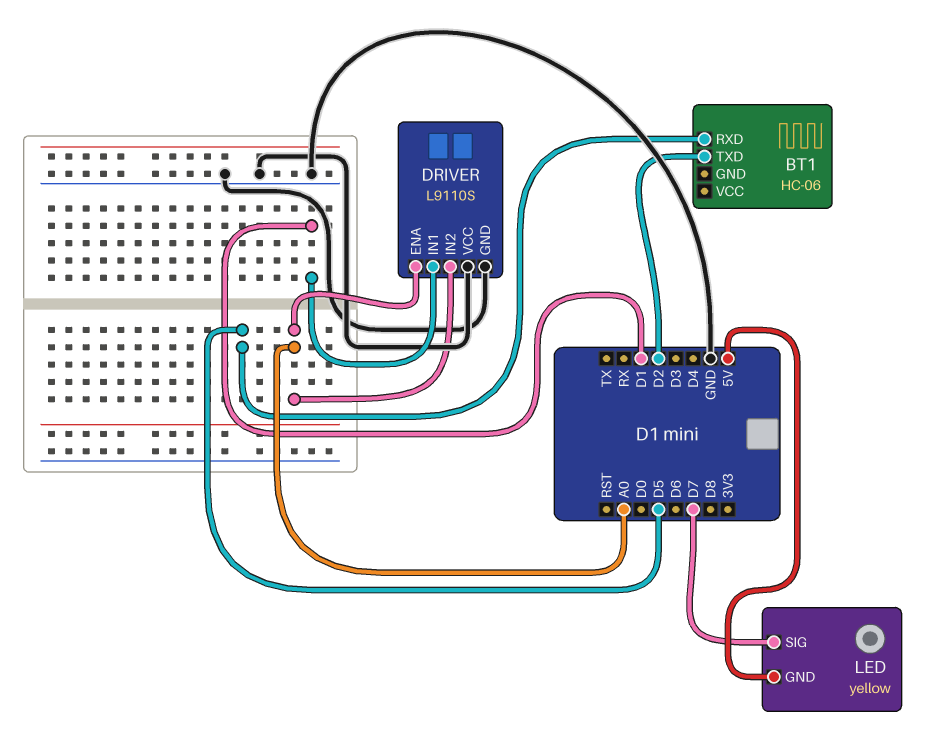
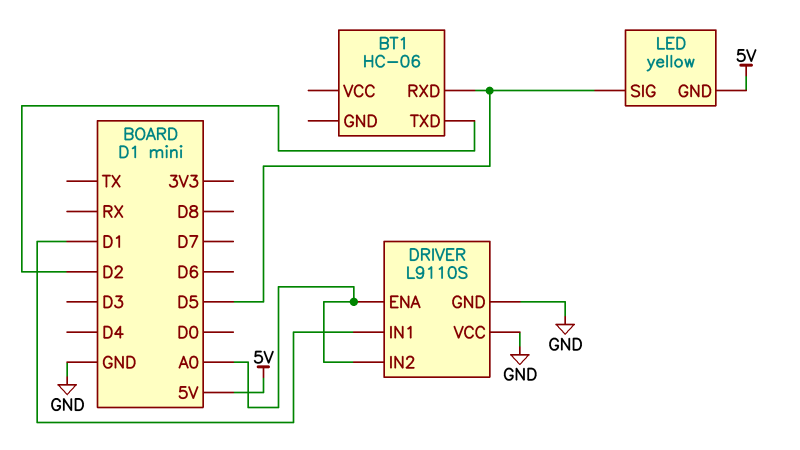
LED pin SIG: D7 -> D5

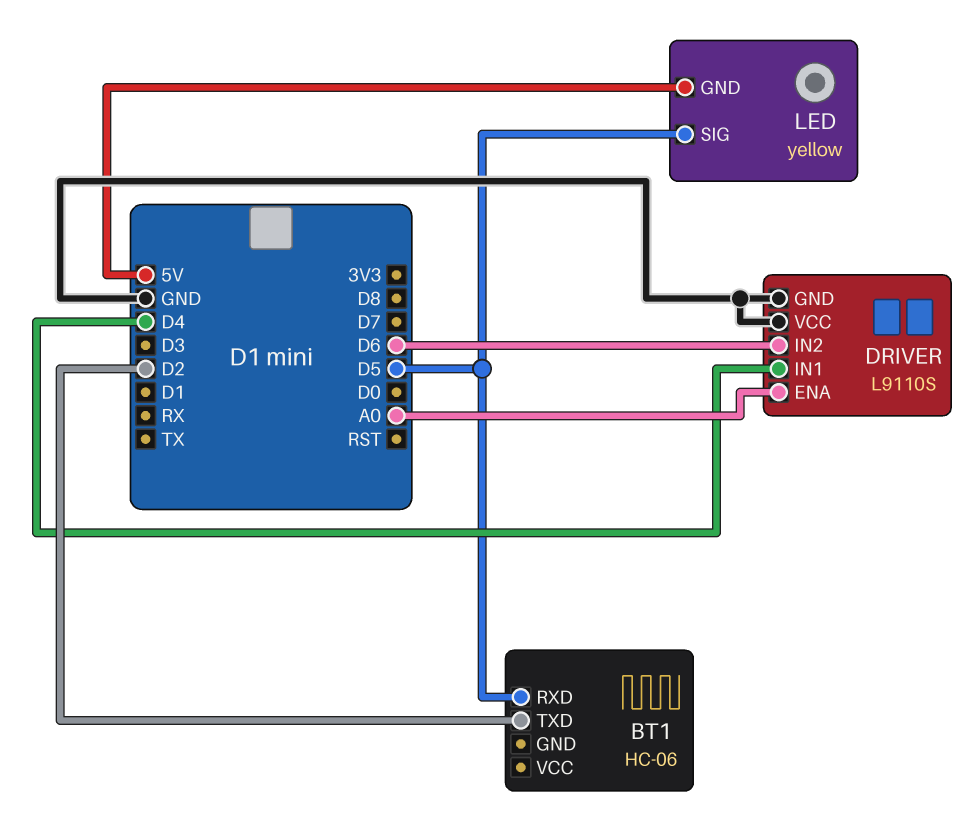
DRIVER pin IN1: D1 -> D4
DRIVER pin IN2: A0 -> D6

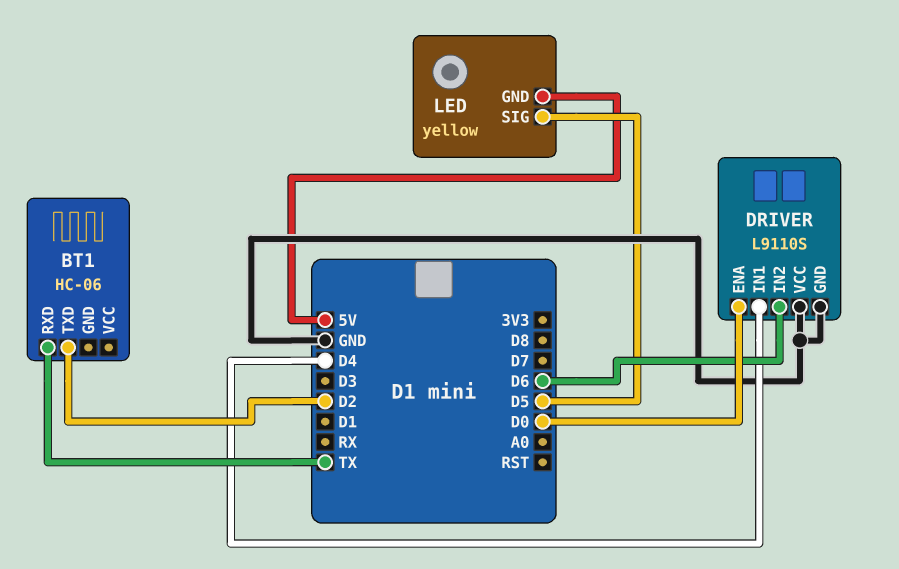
BT1 pin RXD: D5 -> TX
DRIVER pin ENA: A0 -> D0

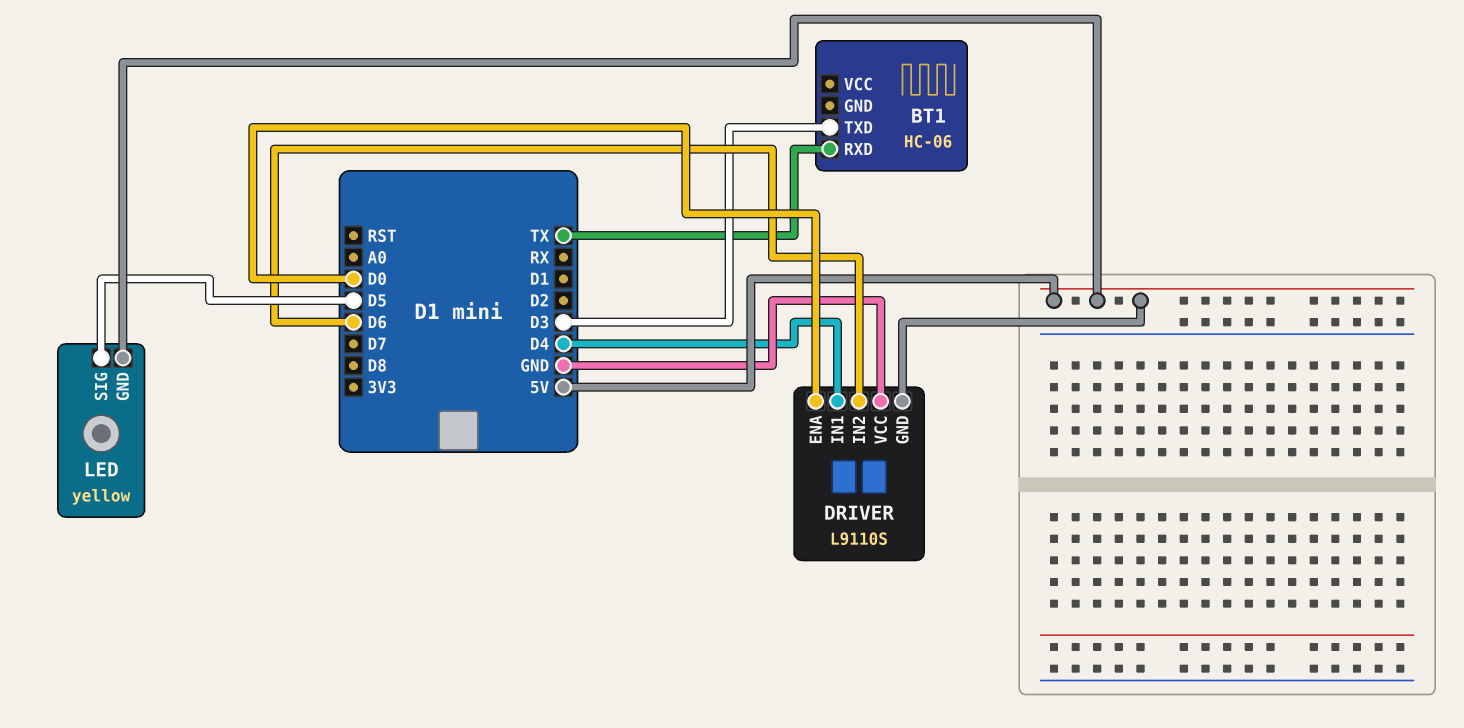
BT1 pin TXD: D2 -> D3
DRIVER pin GND: GND -> 5V

